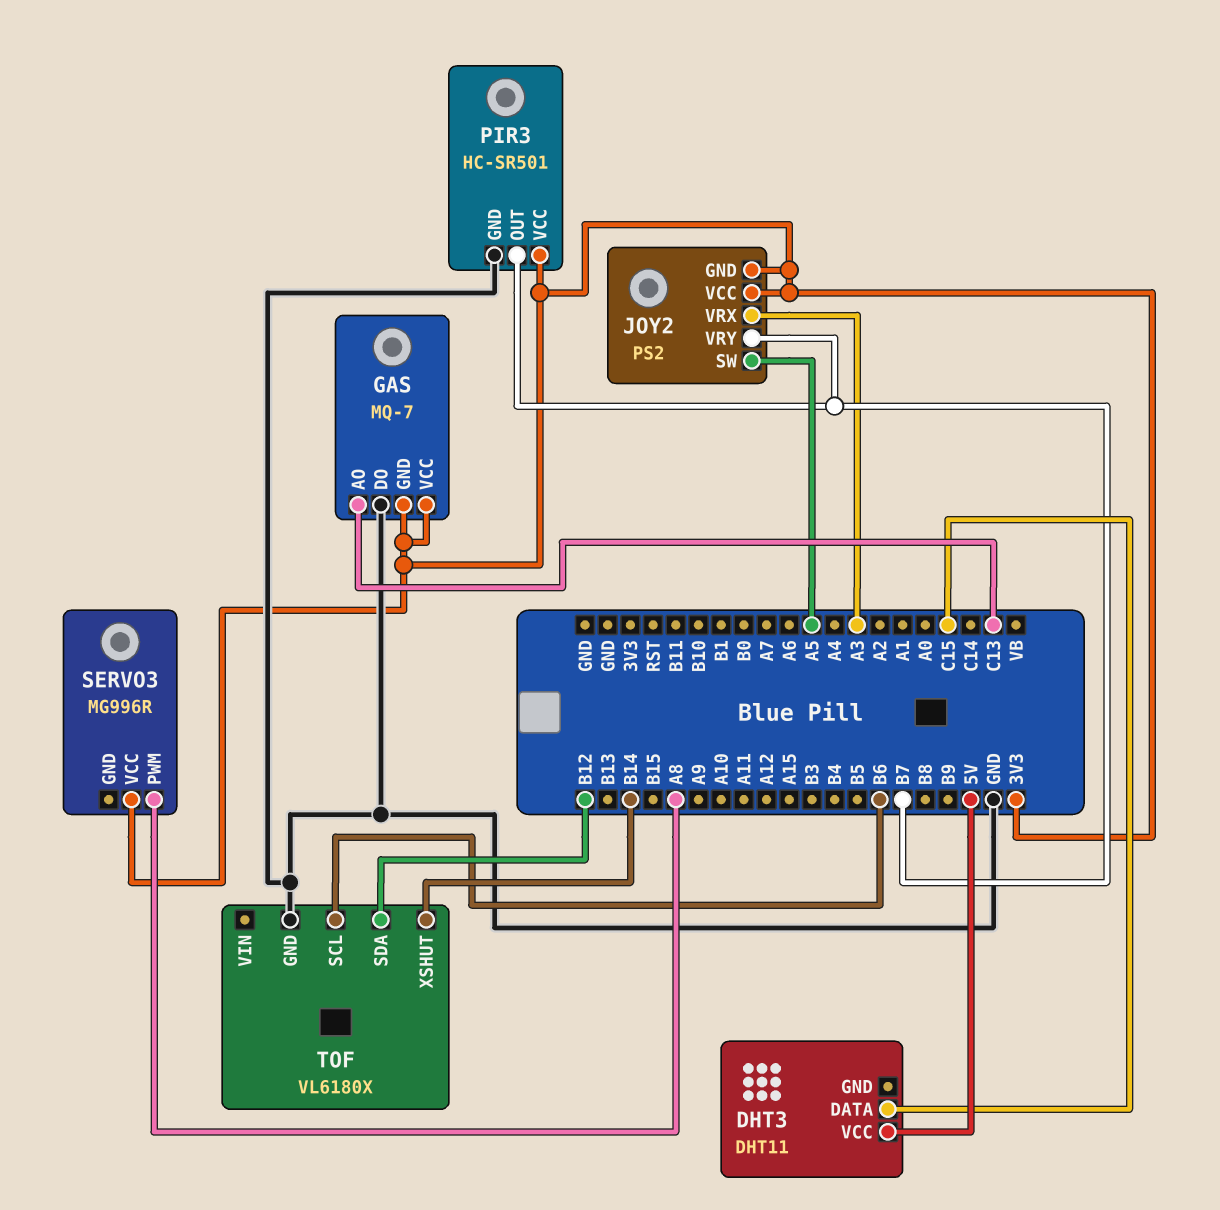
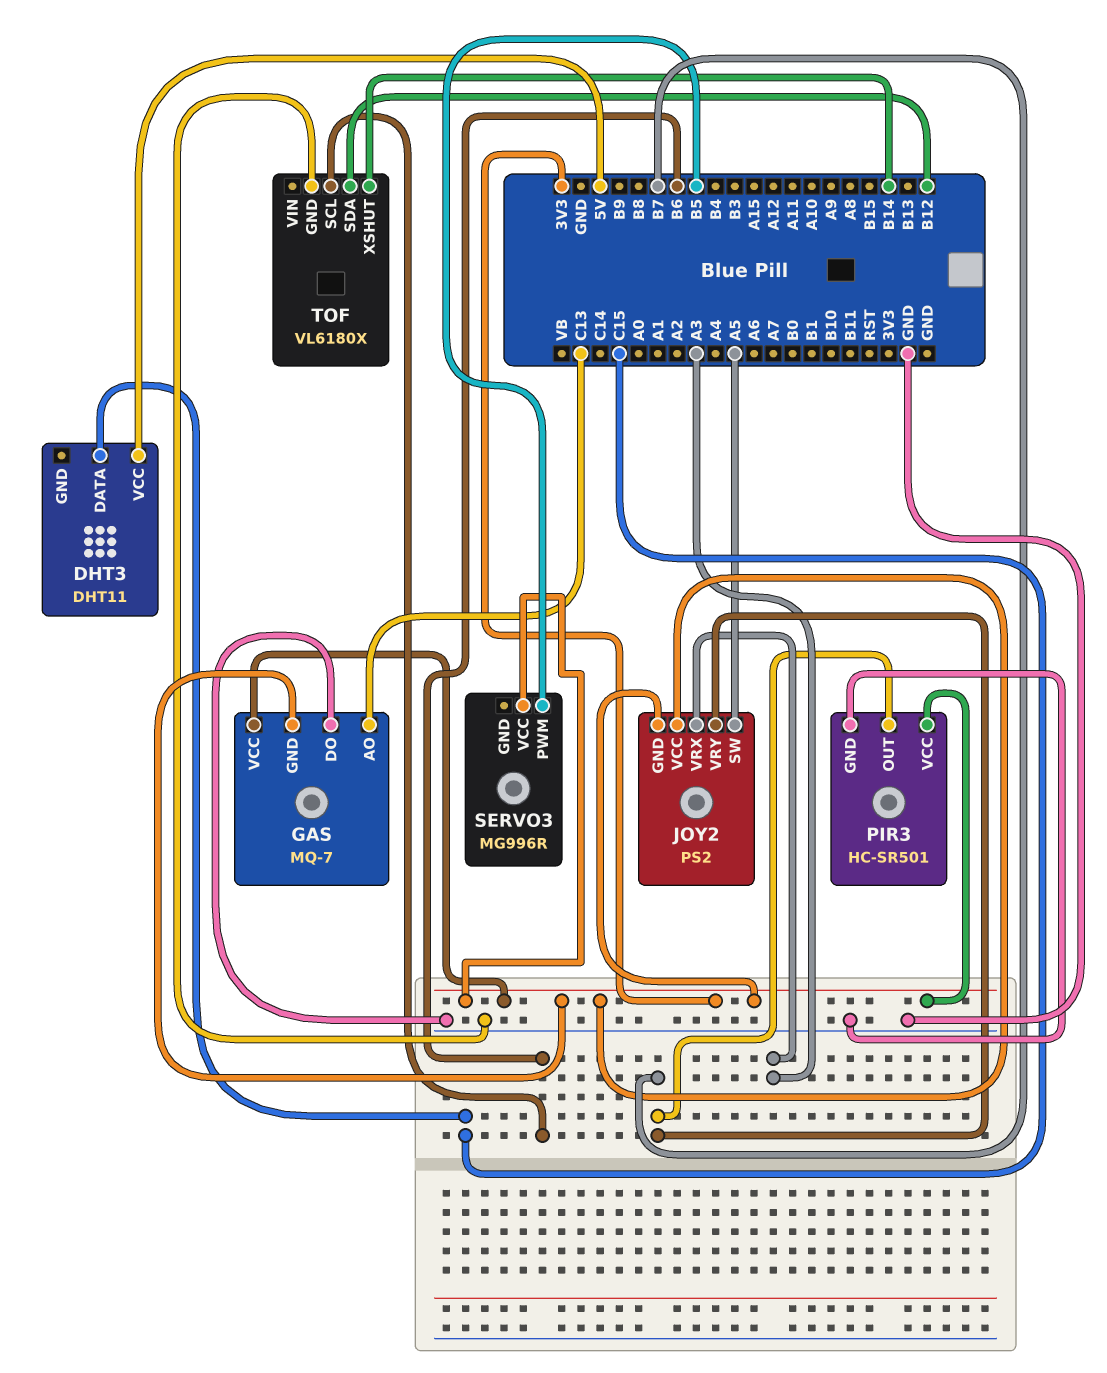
SERVO3 pin PWM: A8 -> B5

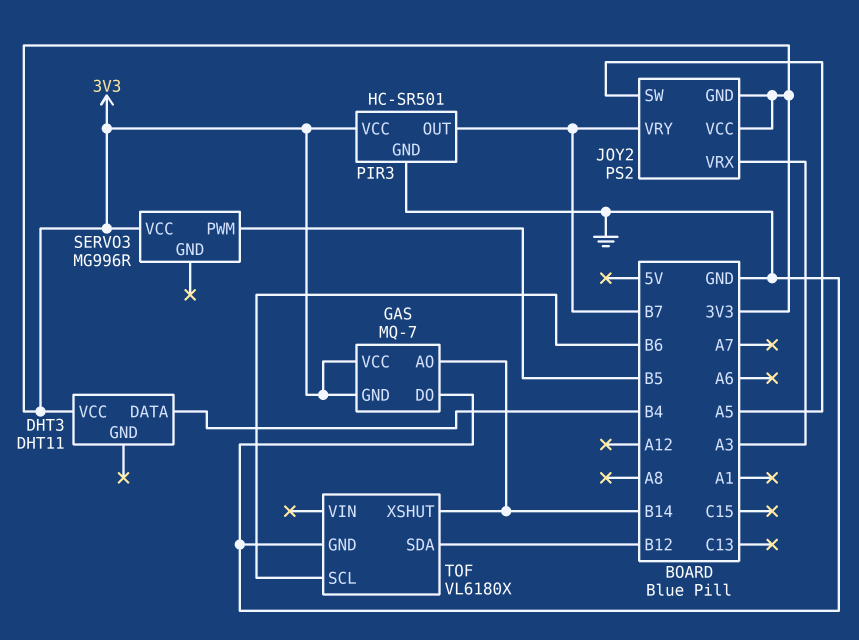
DHT3 pin DATA: C15 -> B4
DHT3 pin VCC: 5V -> 3V3
GAS pin AO: C13 -> B14

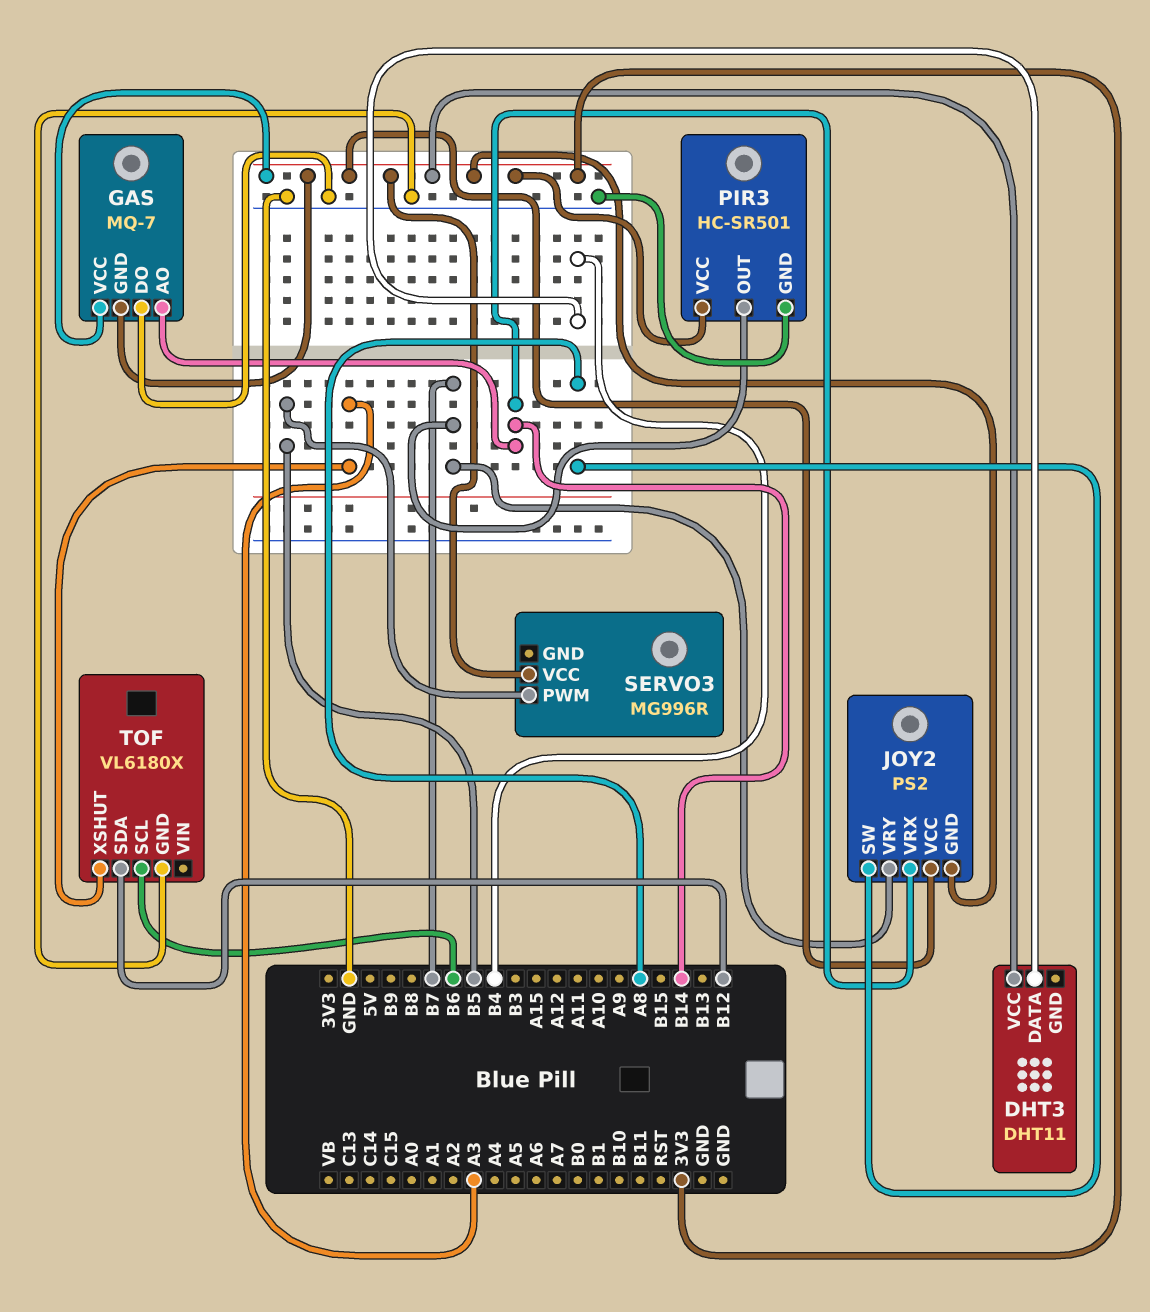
JOY2 pin SW: A5 -> A8
JOY2 pin VRX: A3 -> B14
TOF pin XSHUT: B14 -> A3

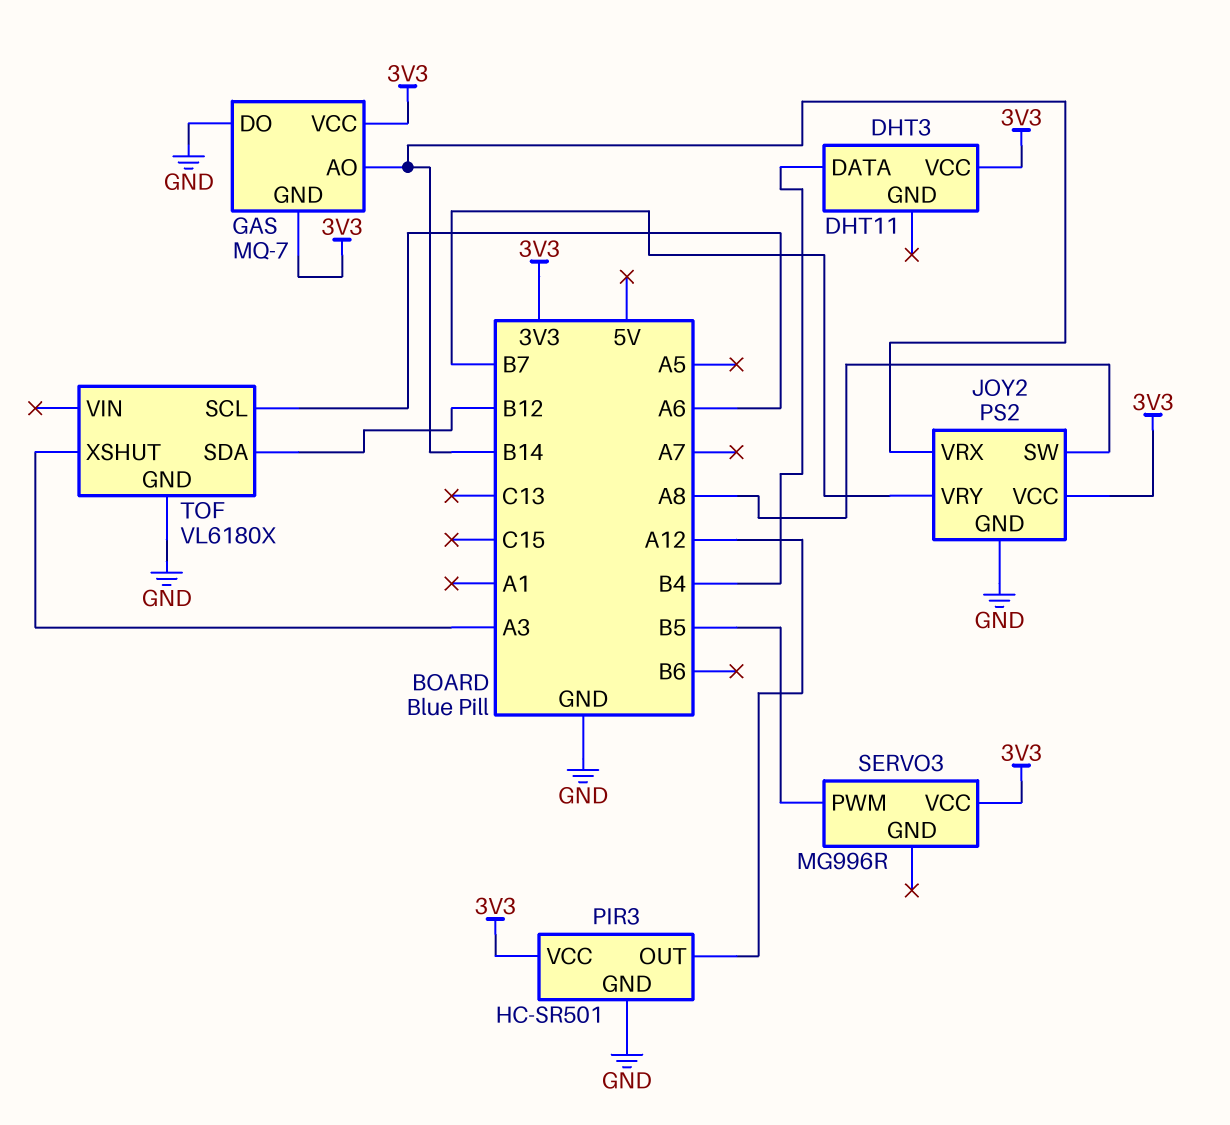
JOY2 pin GND: 3V3 -> GND
PIR3 pin OUT: B7 -> A12
TOF pin SCL: B6 -> A6

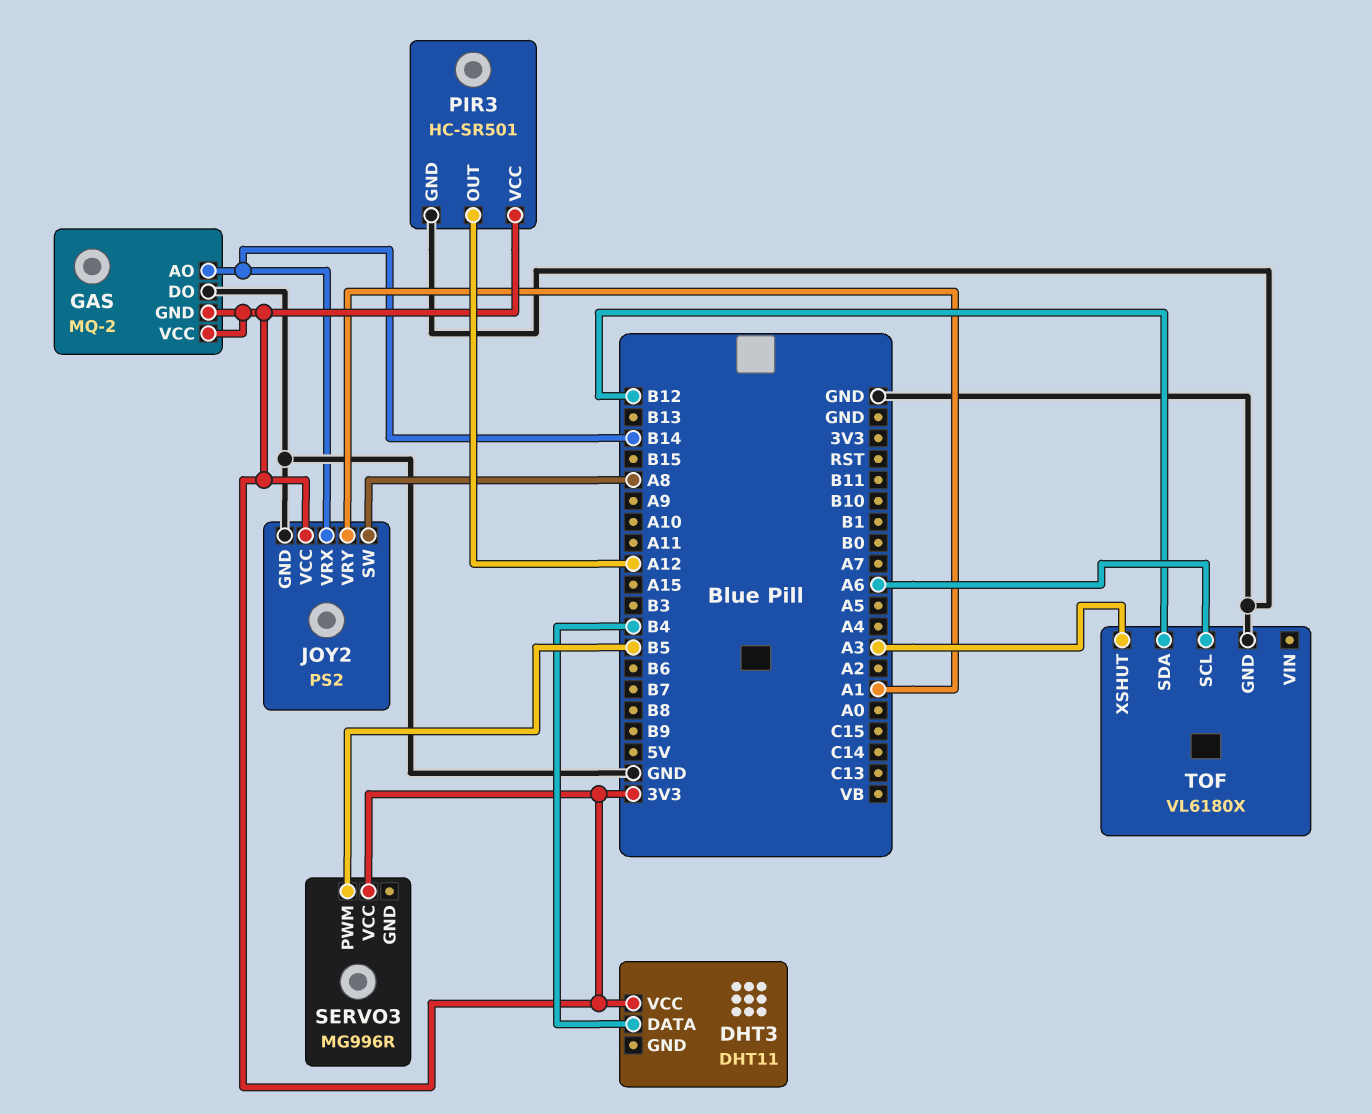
GAS: MQ-7 -> MQ-2
JOY2 pin VRY: B7 -> A1

